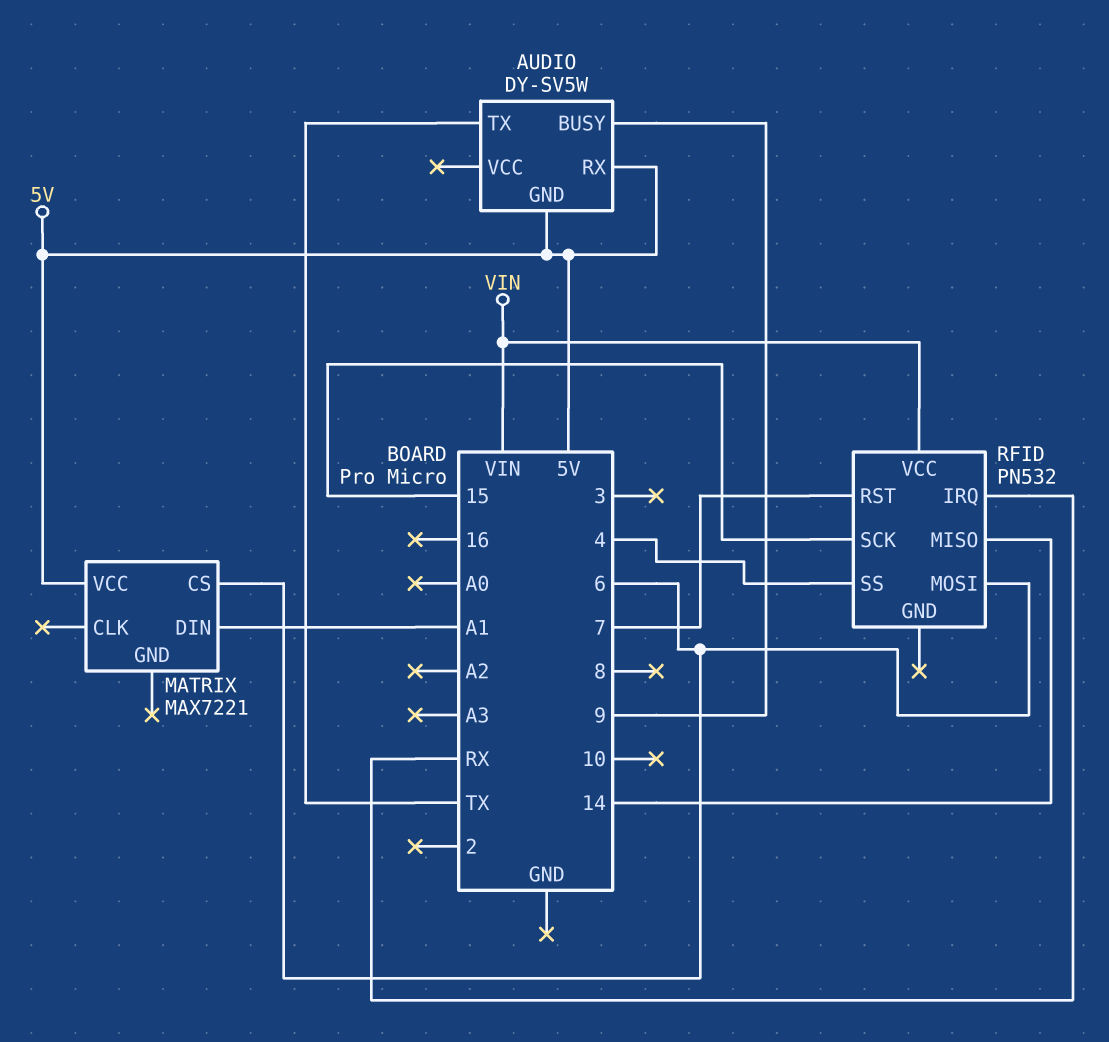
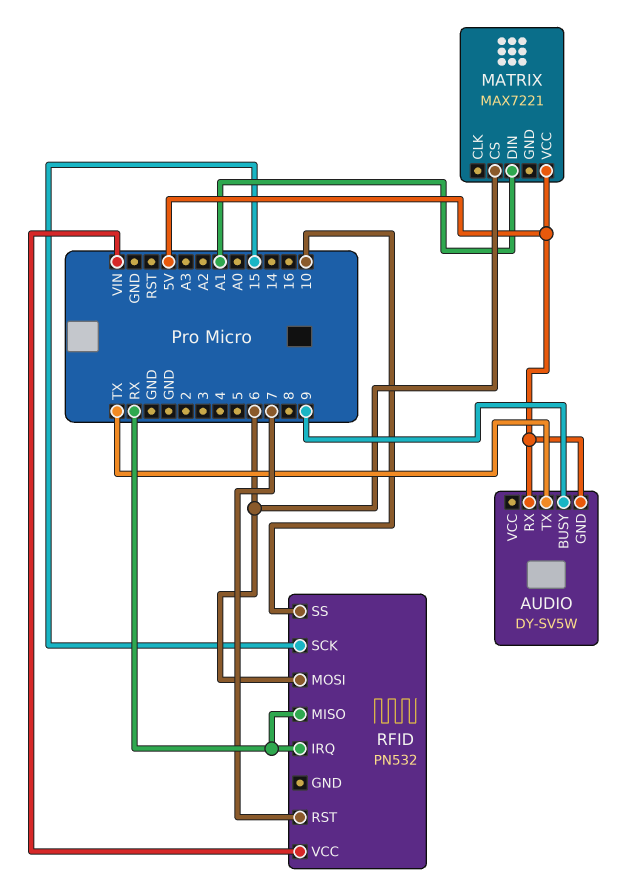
RFID pin MISO: 14 -> RX
RFID pin SS: 4 -> 10

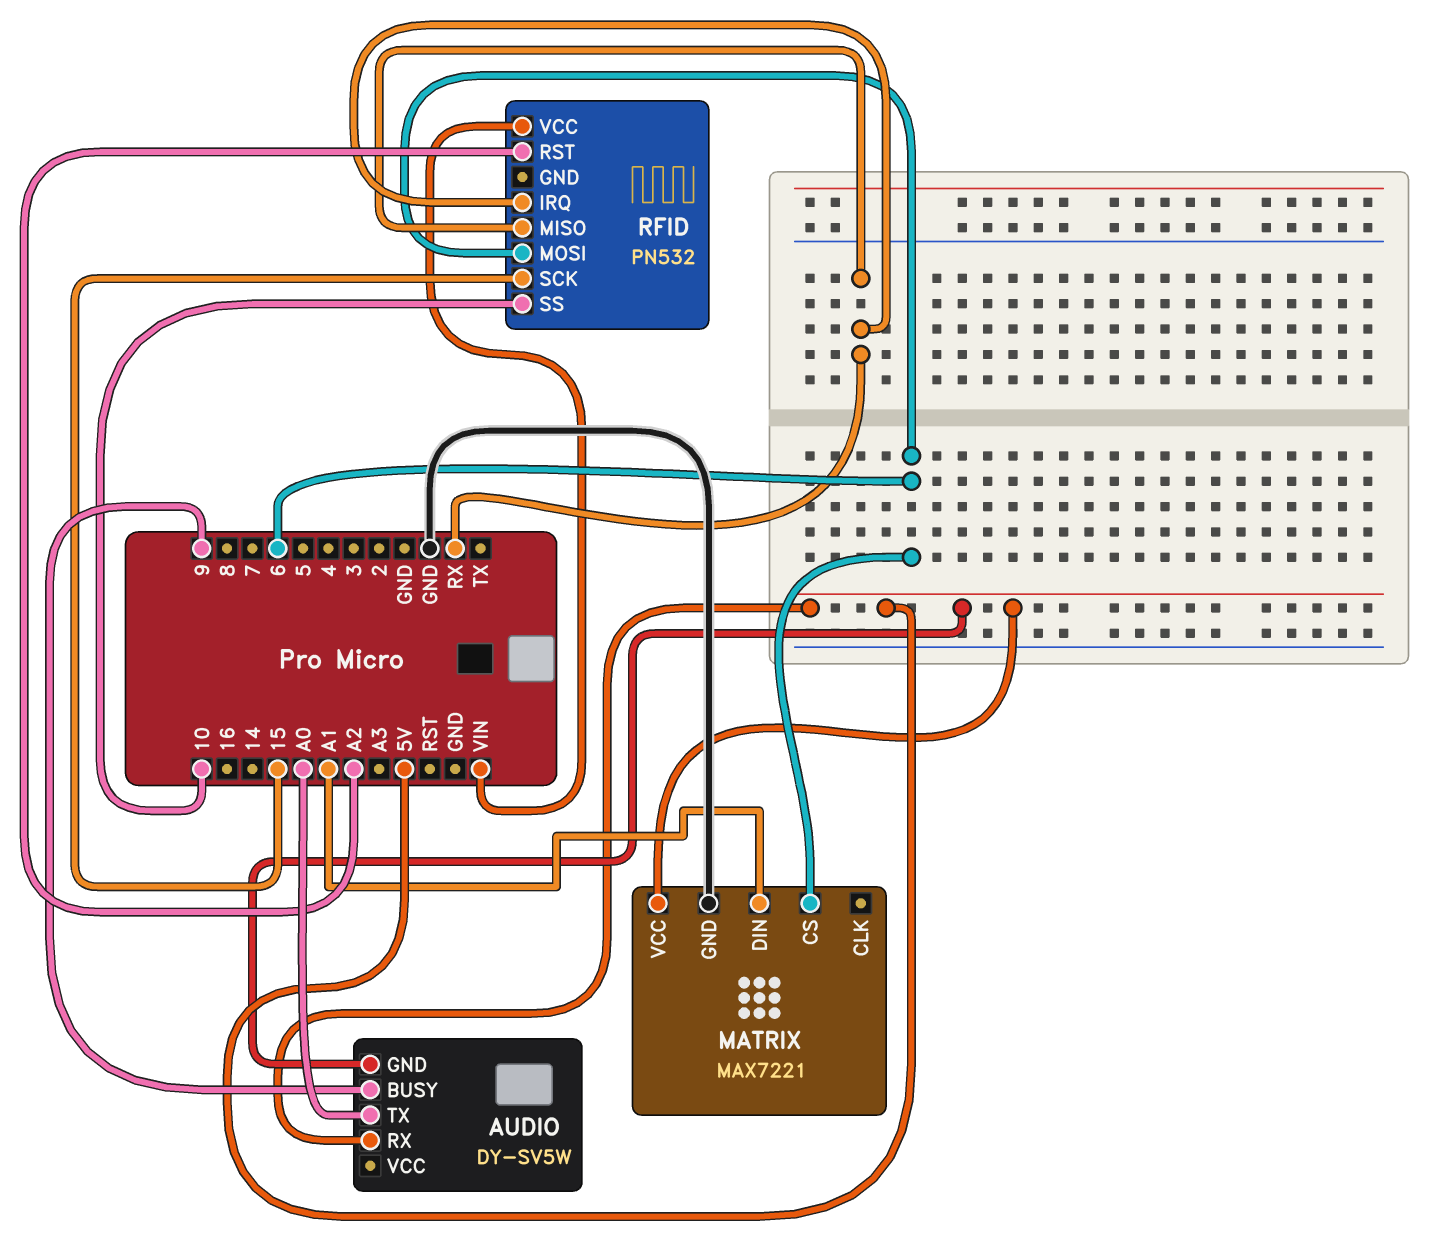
AUDIO pin TX: TX -> A0
MATRIX pin GND: none -> GND
RFID pin RST: 7 -> A2

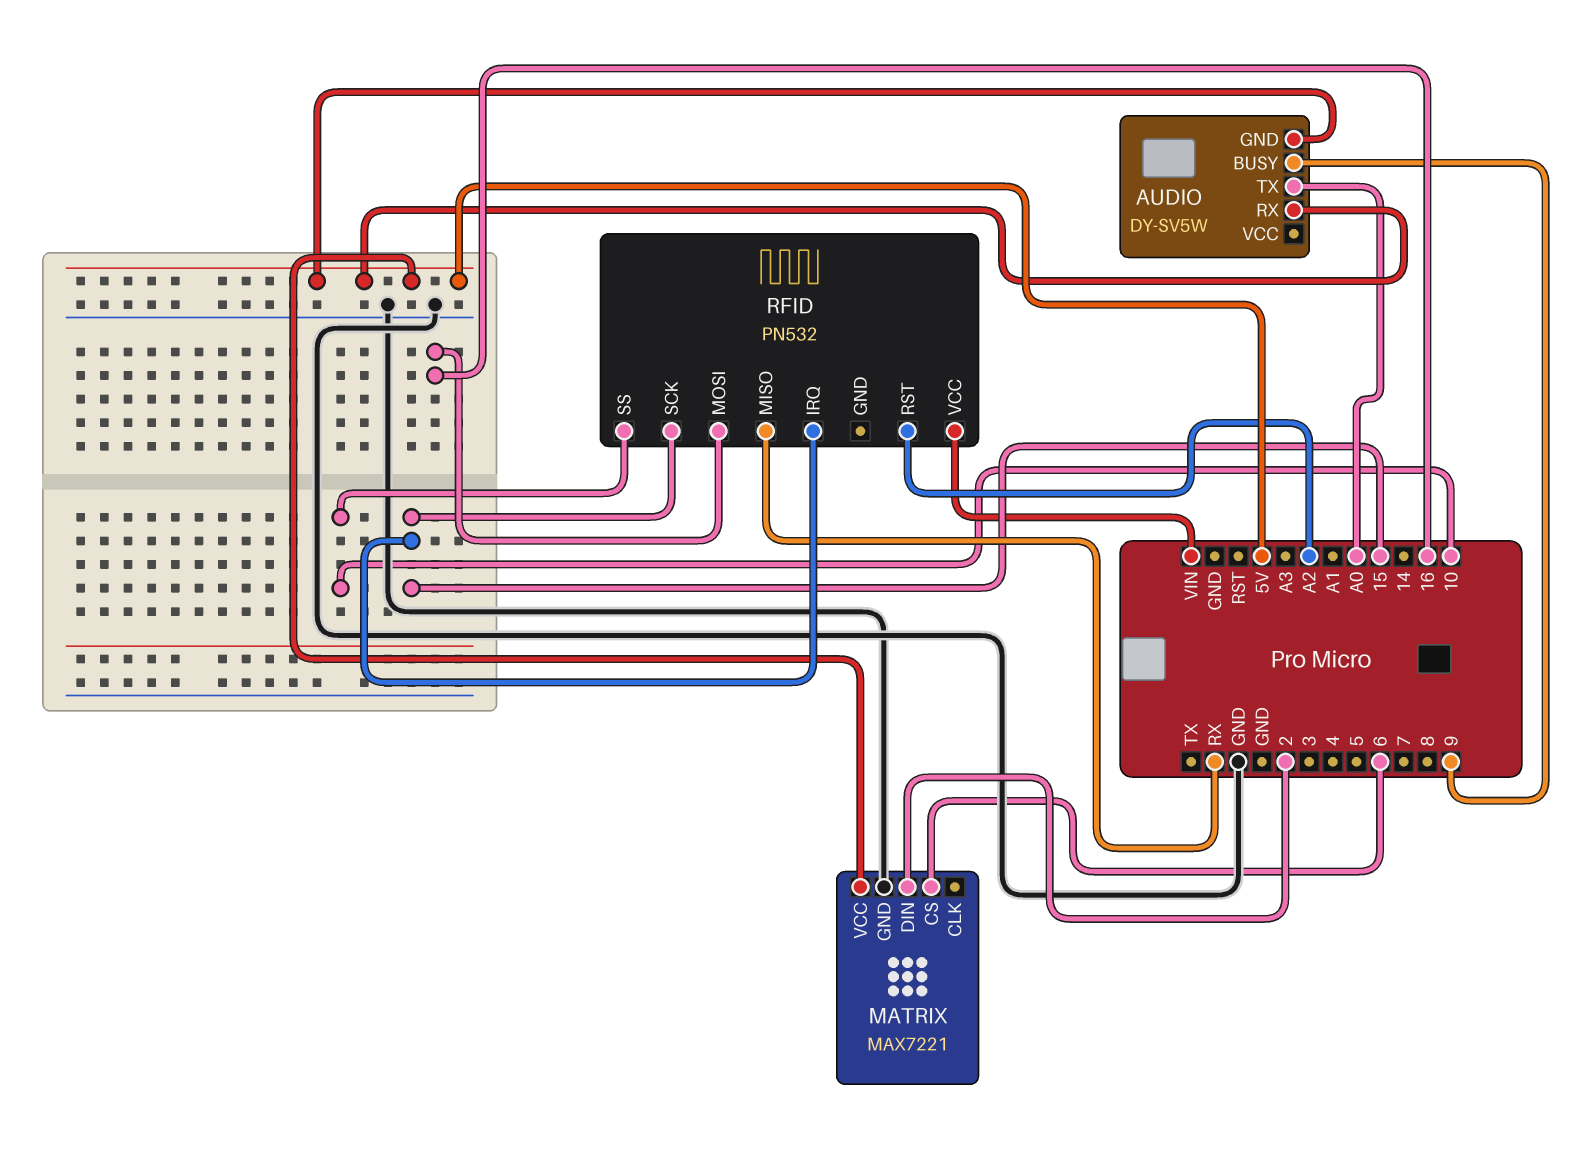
MATRIX pin DIN: A1 -> 2
RFID pin IRQ: RX -> 15
RFID pin MOSI: 6 -> 16

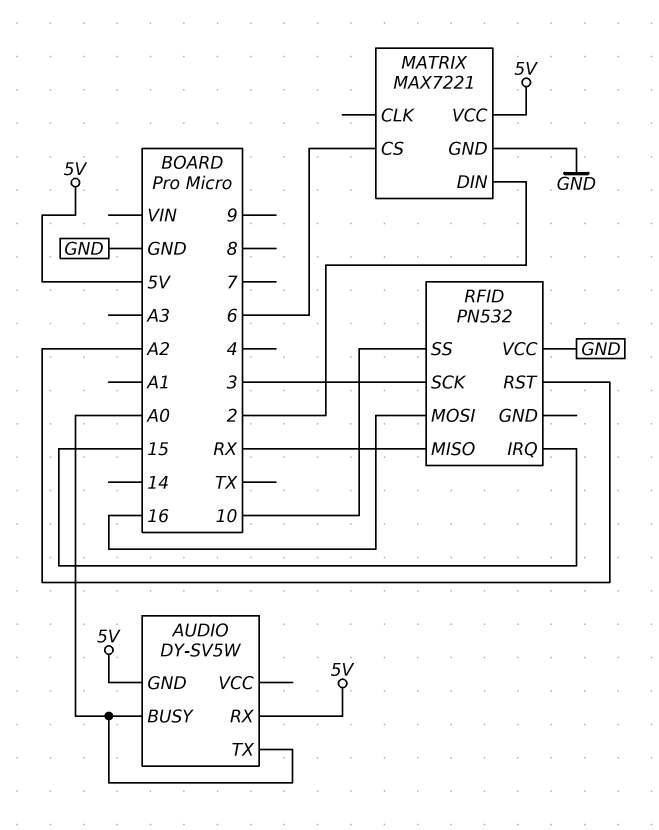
AUDIO pin BUSY: 9 -> A0
RFID pin SCK: 15 -> 3
RFID pin VCC: VIN -> GND

